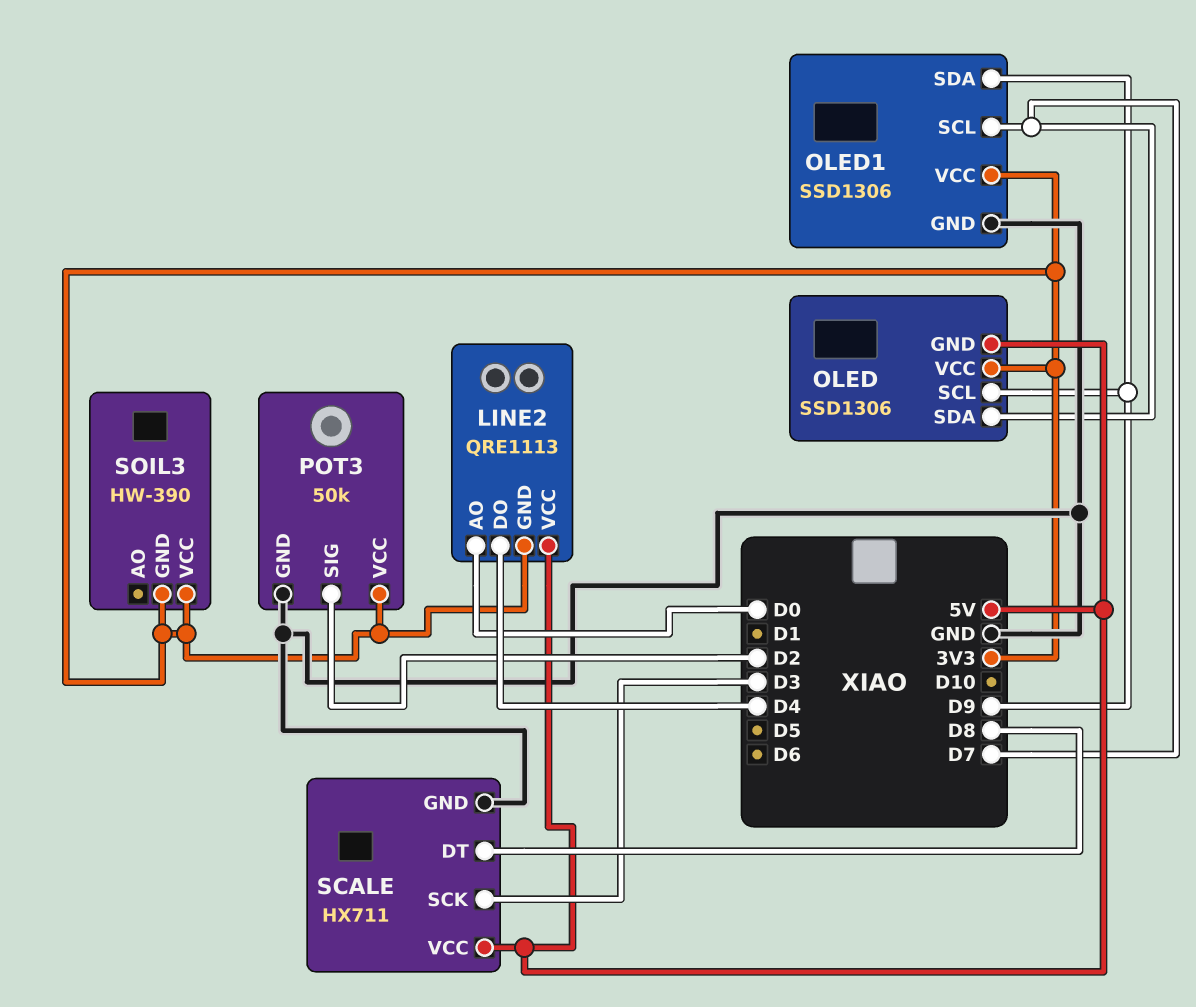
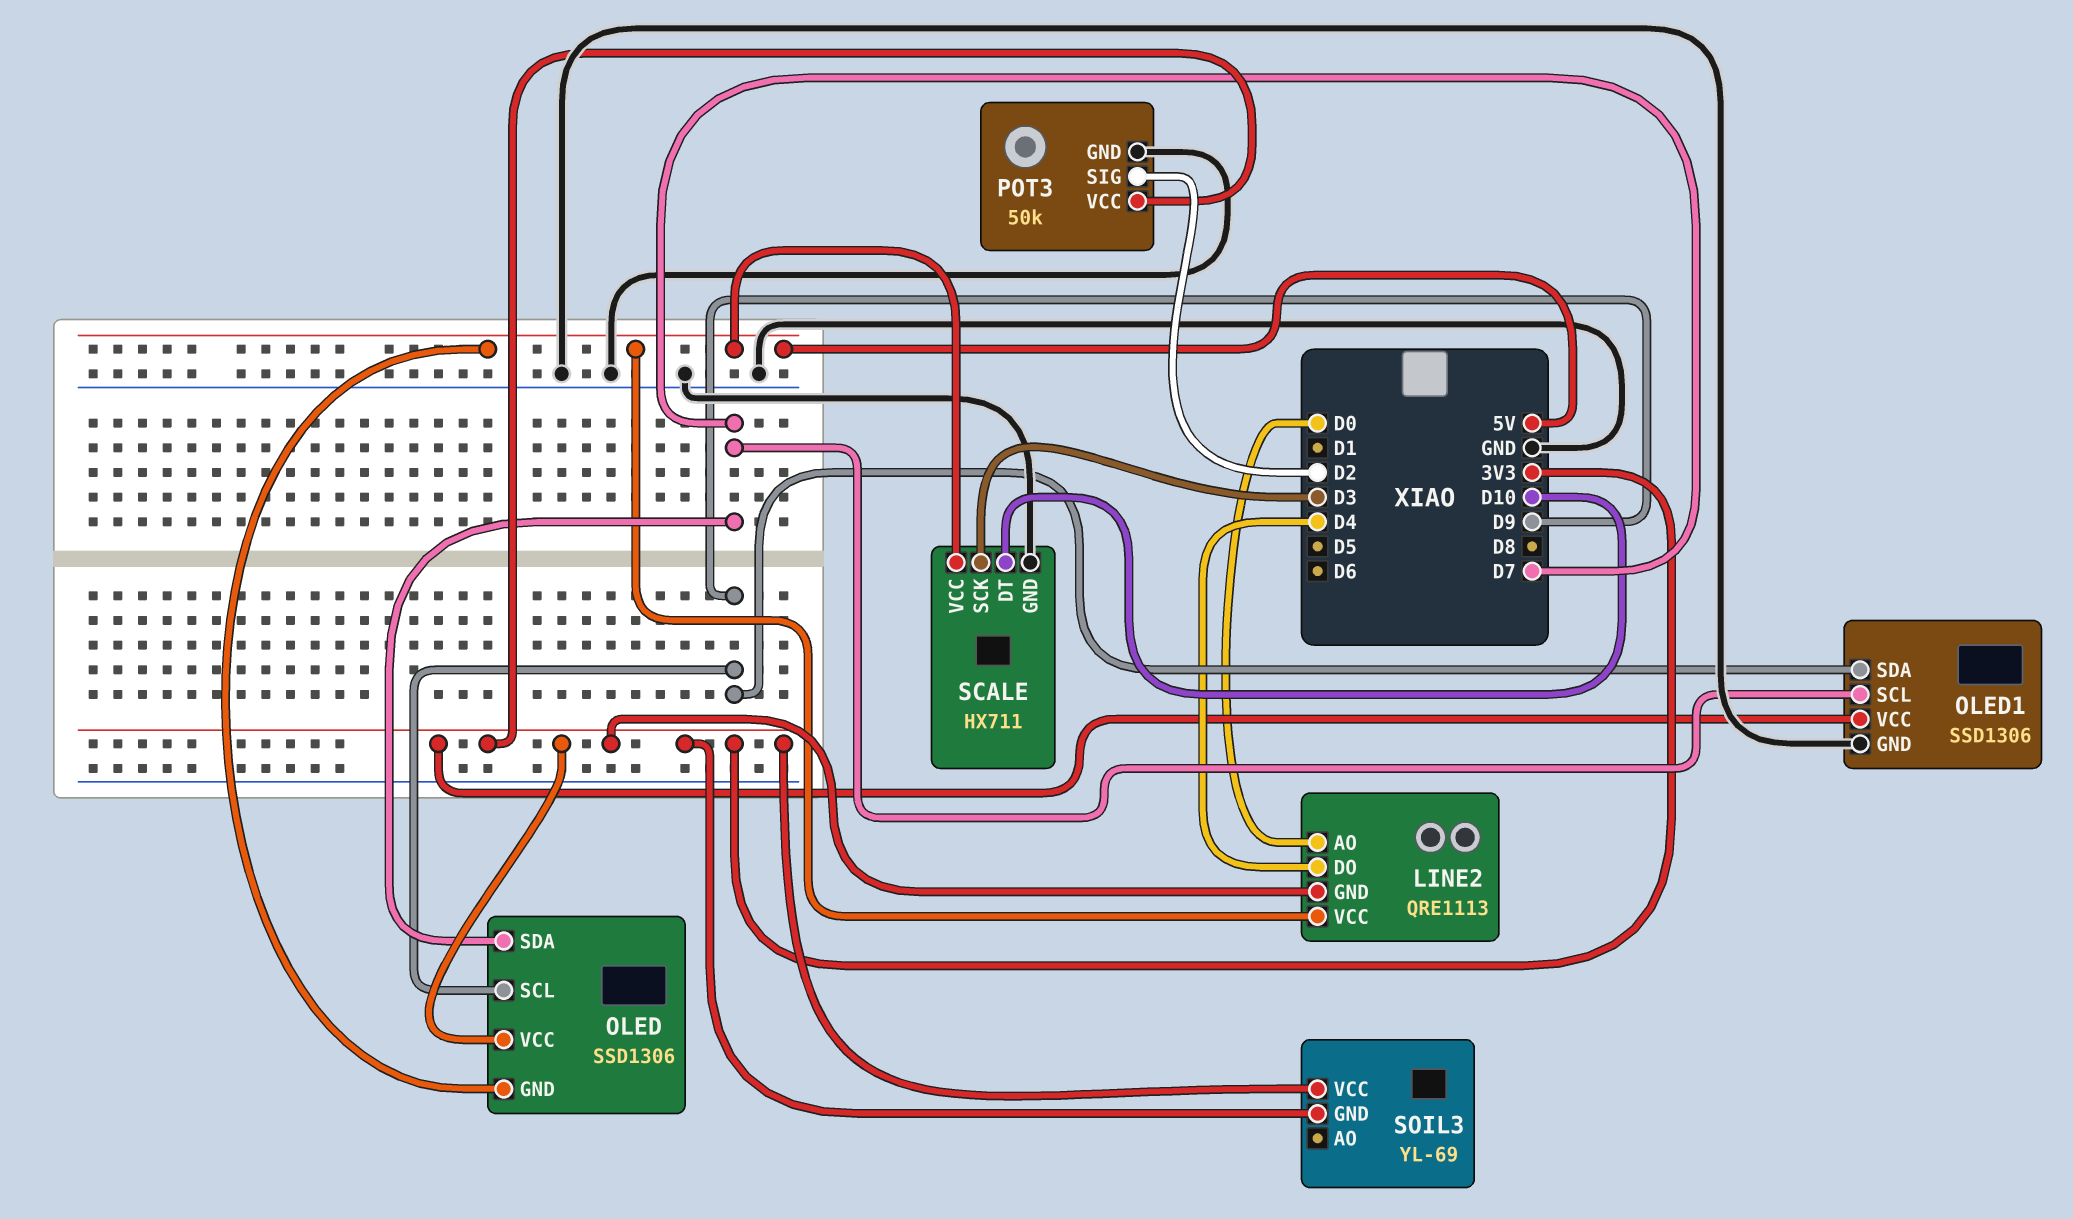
SCALE pin DT: D8 -> D10
SOIL3: HW-390 -> YL-69

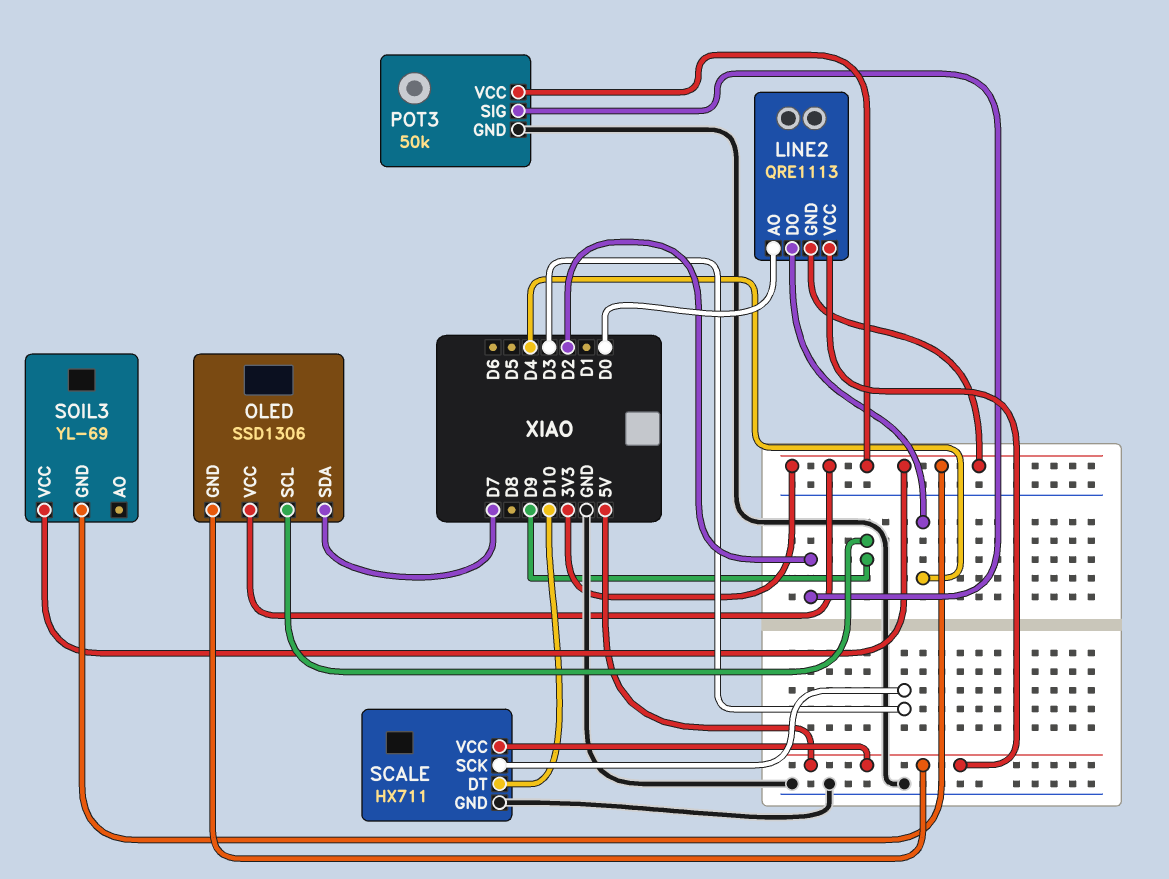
OLED1: SSD1306 -> none
OLED1 pin GND: GND -> none
OLED1 pin SCL: D7 -> none
OLED1 pin SDA: D9 -> none
OLED1 pin VCC: 3V3 -> none

